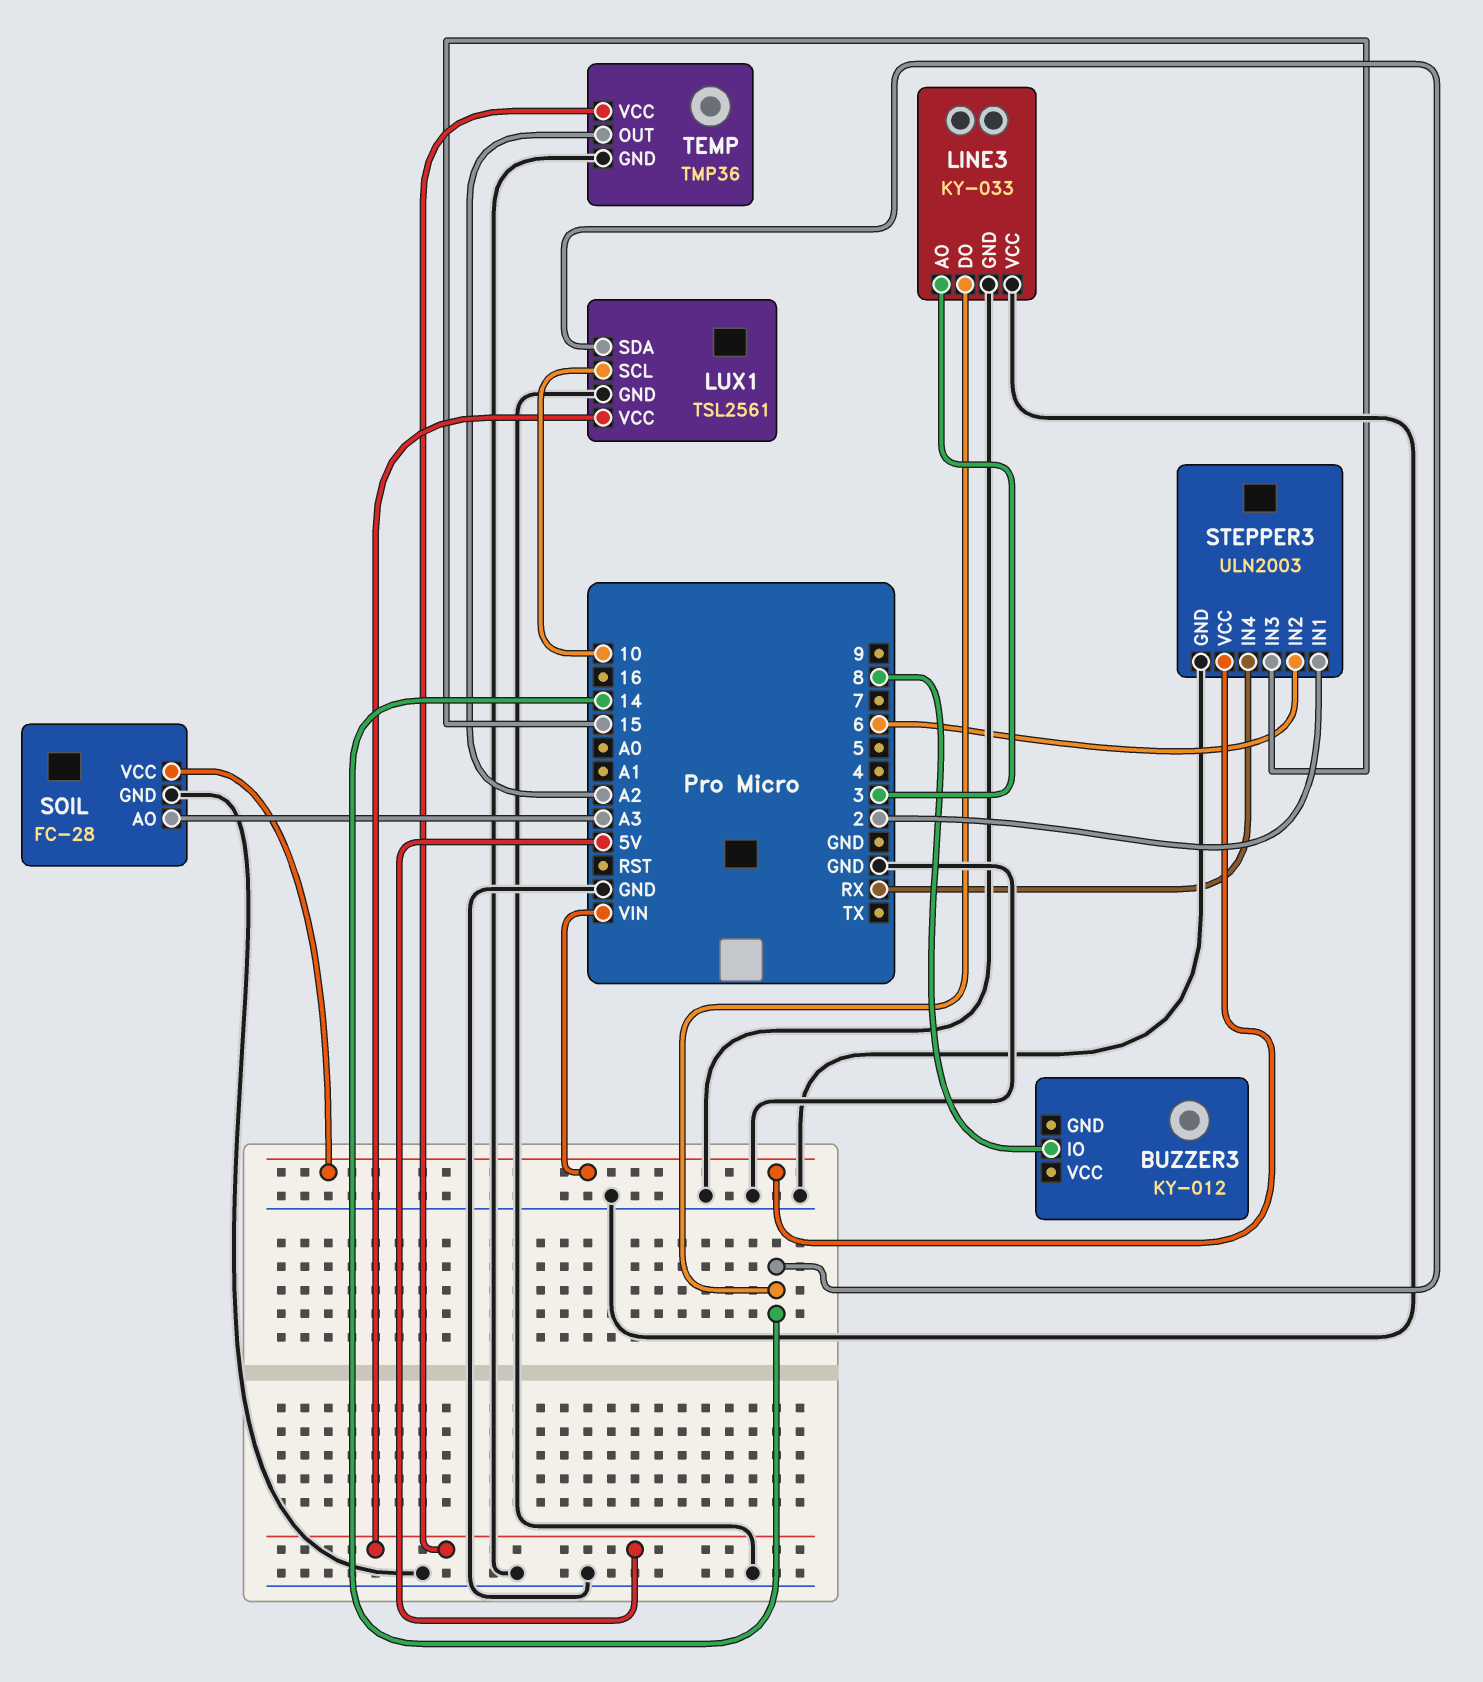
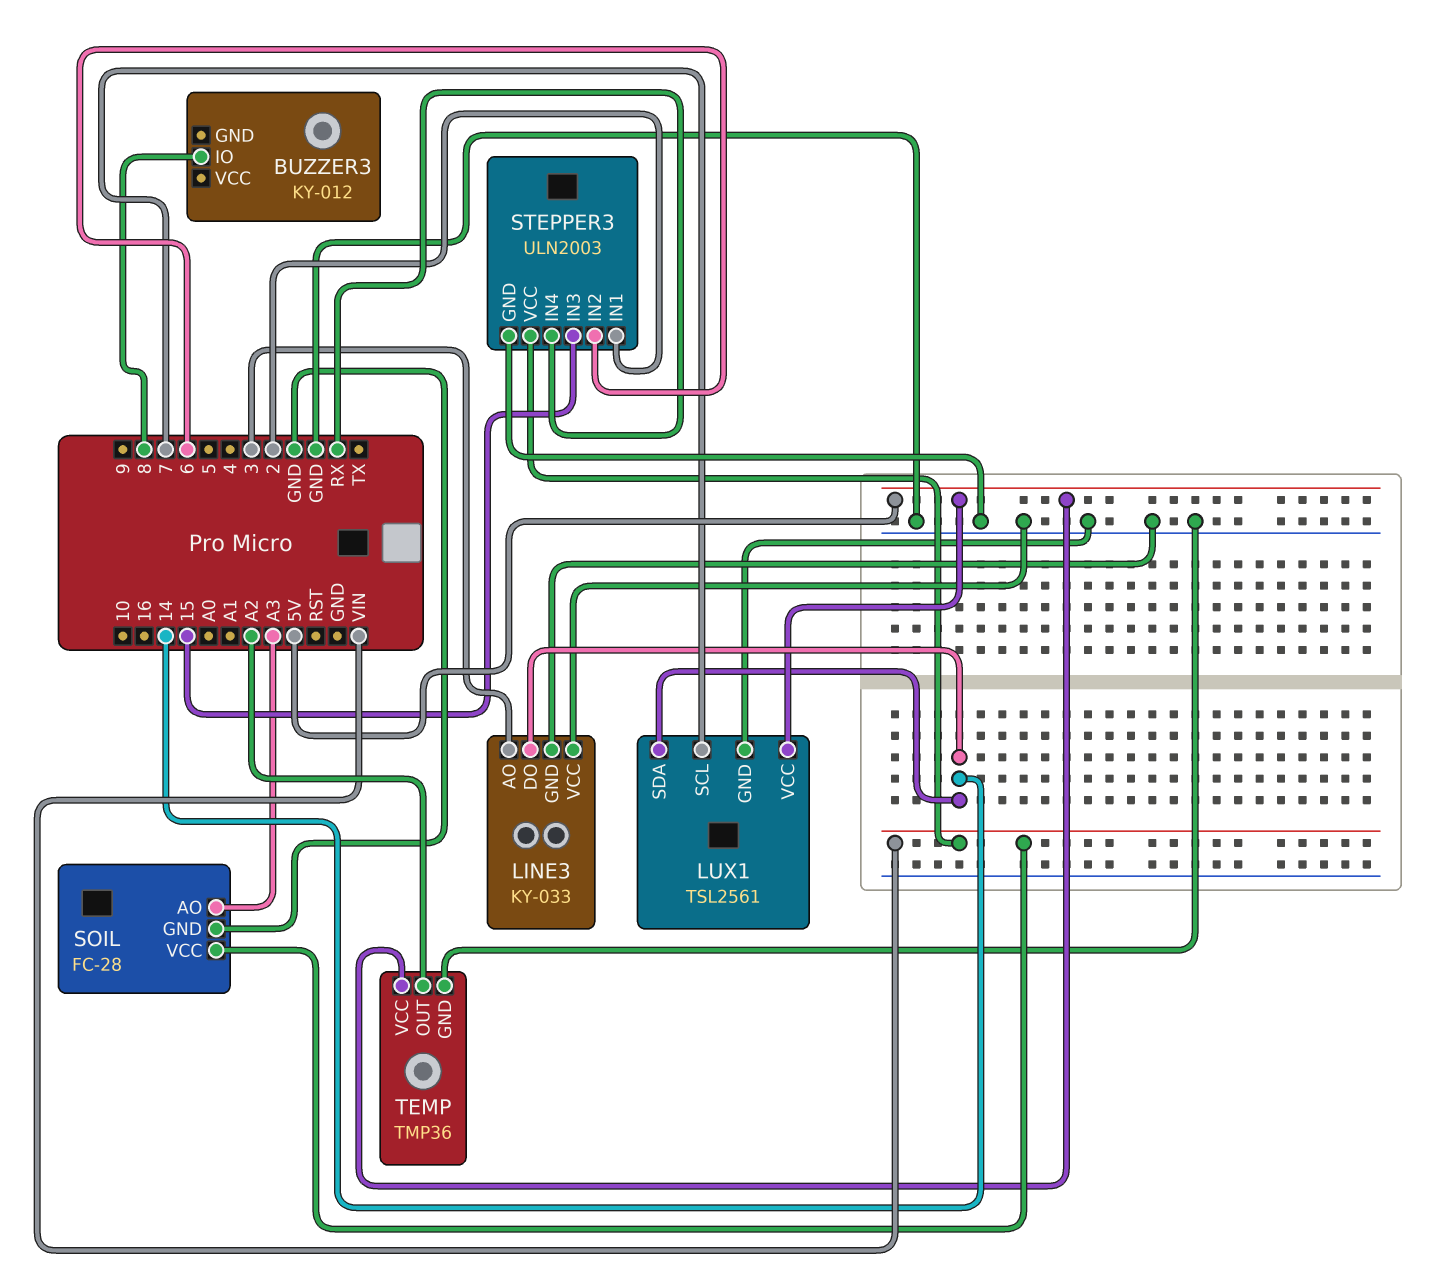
LUX1 pin SCL: 10 -> 7

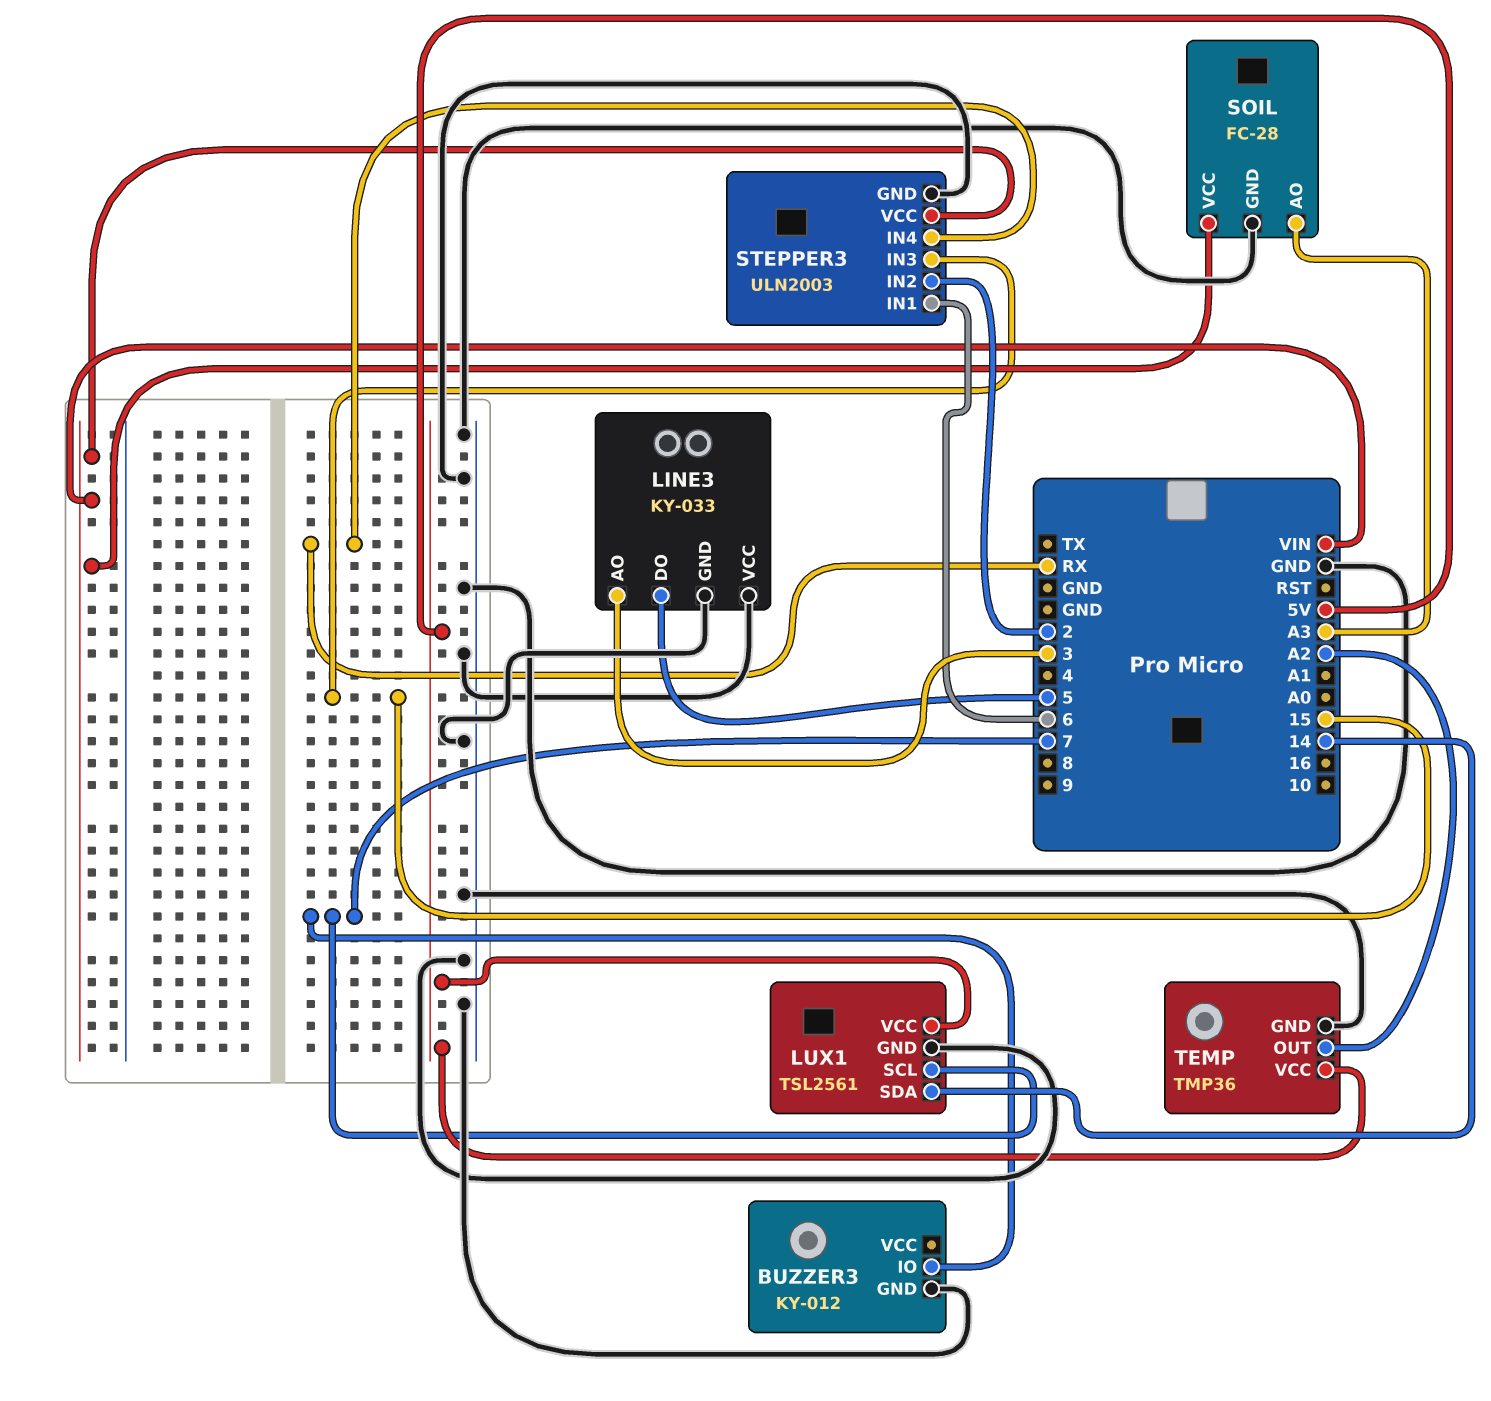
BUZZER3 pin GND: none -> GND
BUZZER3 pin IO: 8 -> 7
LINE3 pin DO: 14 -> 5
STEPPER3 pin IN1: 2 -> 6
STEPPER3 pin IN2: 6 -> 2

